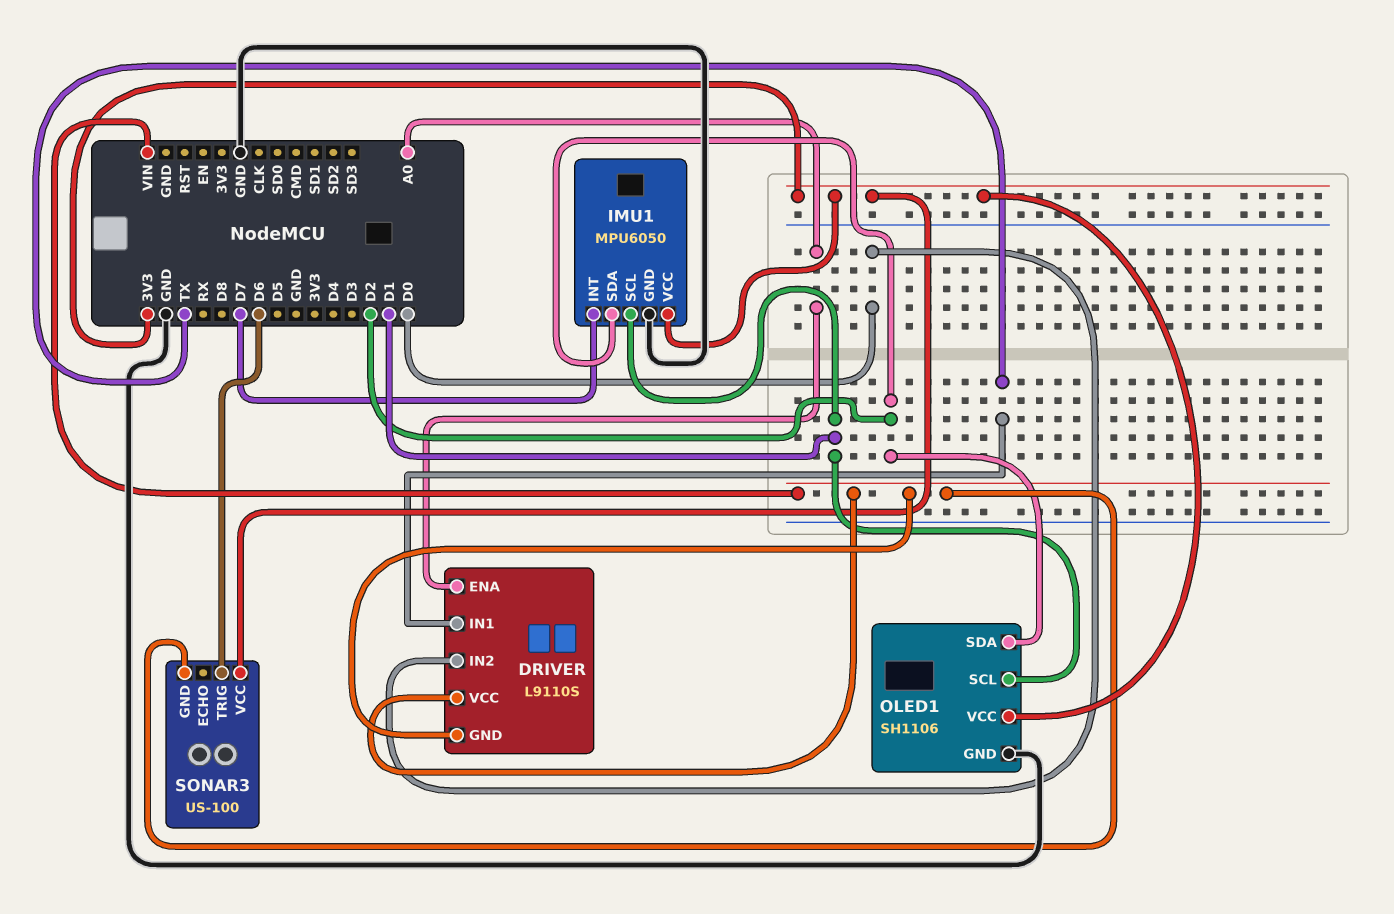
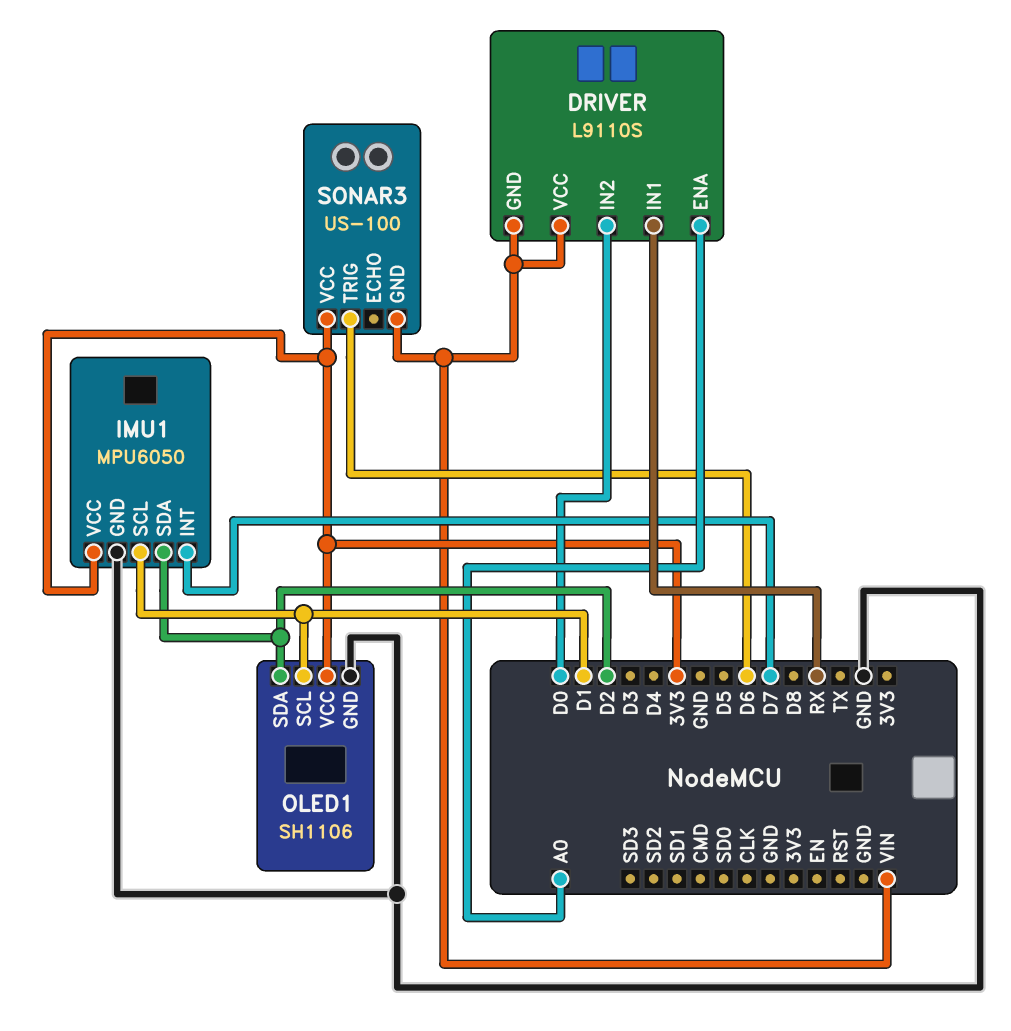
DRIVER pin IN1: TX -> RX

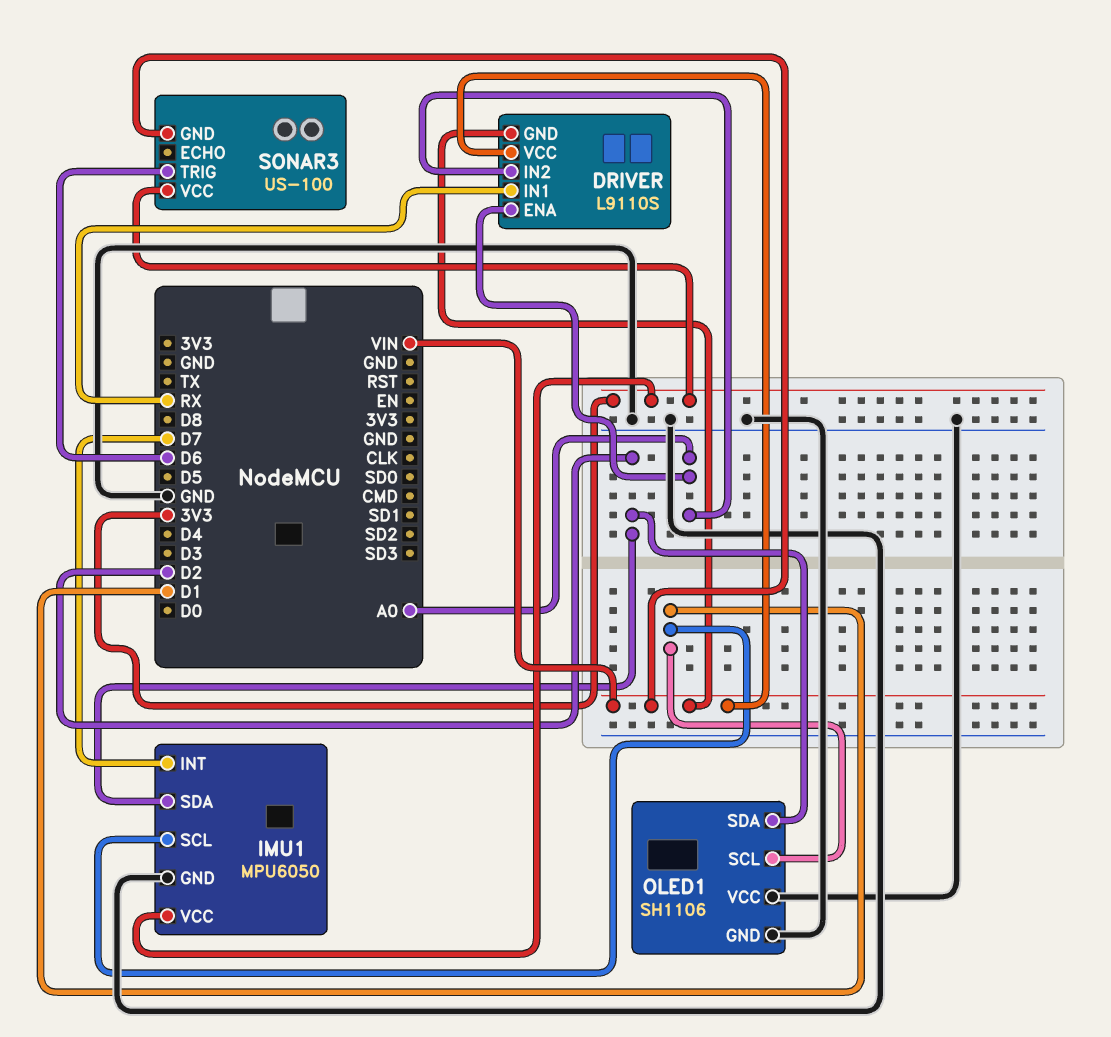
DRIVER pin IN2: D0 -> A0
OLED1 pin VCC: 3V3 -> GND

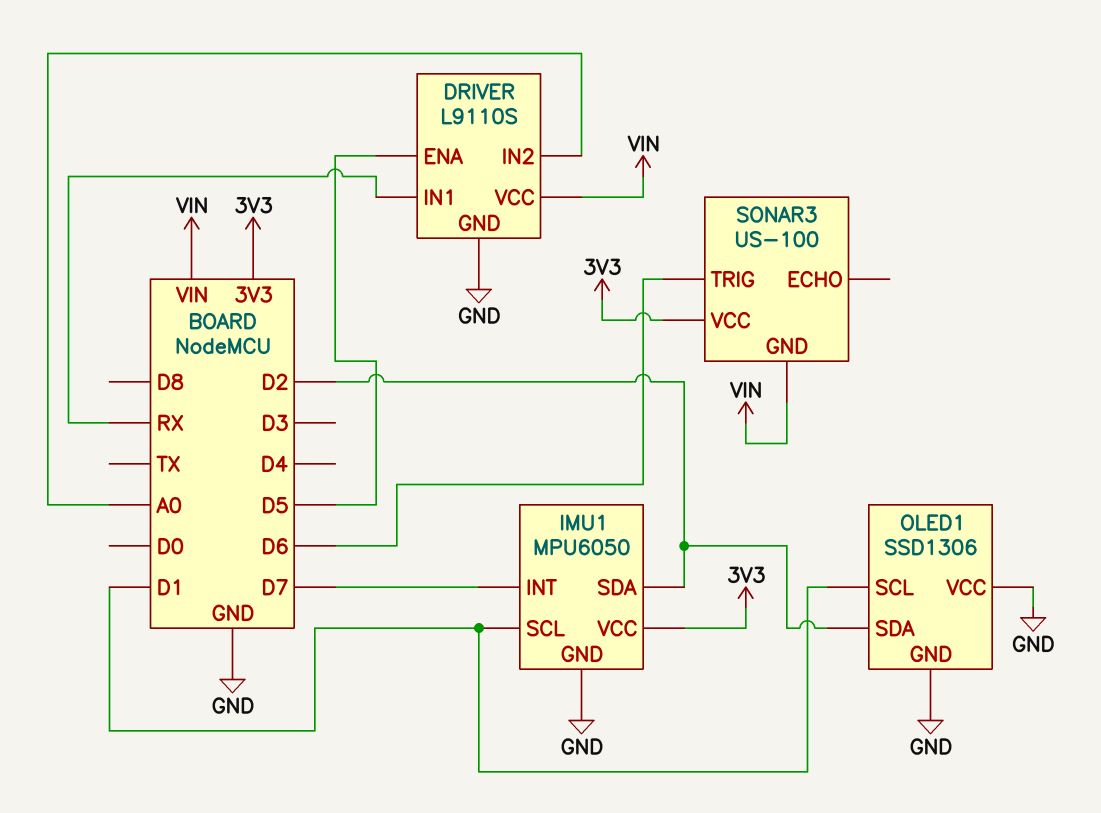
DRIVER pin ENA: A0 -> D5
DRIVER pin GND: VIN -> GND
OLED1: SH1106 -> SSD1306

